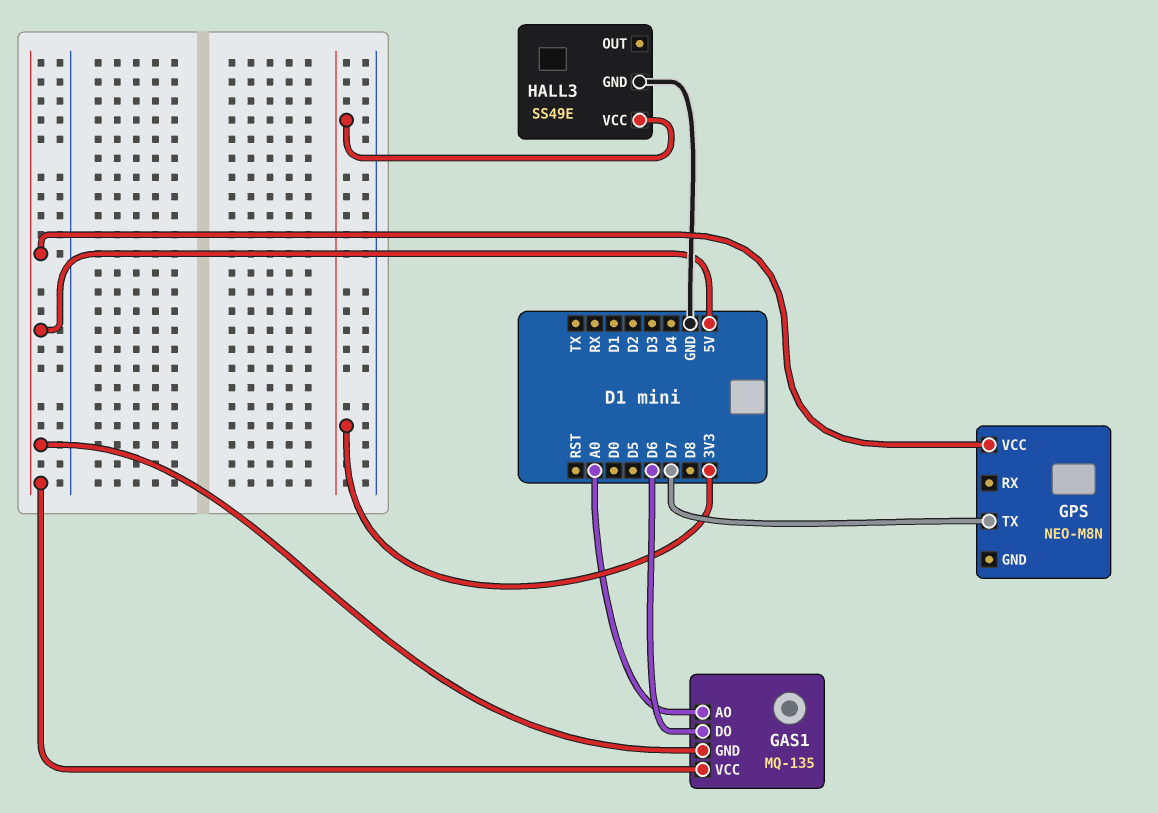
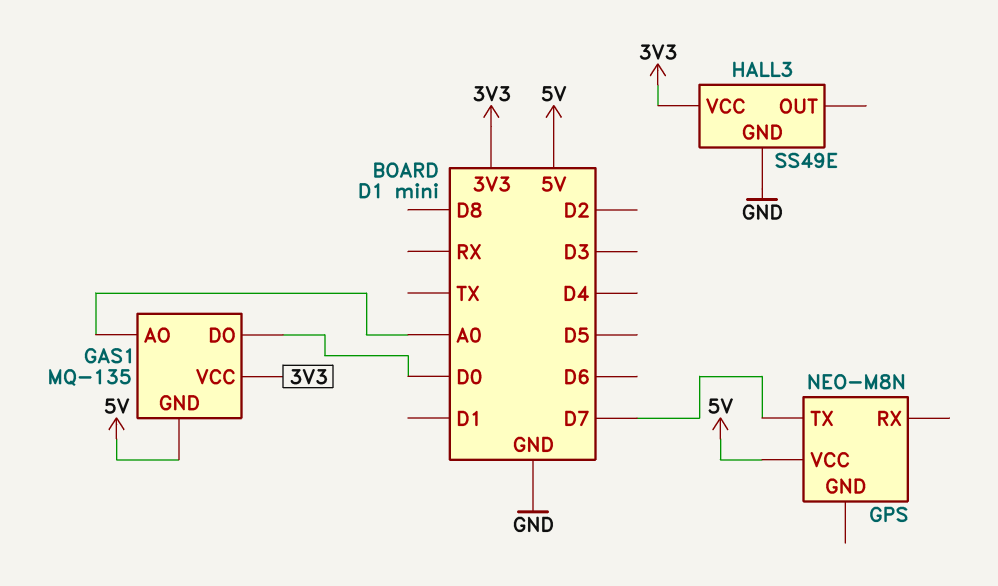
GAS1 pin DO: D6 -> D0
GAS1 pin VCC: 5V -> 3V3

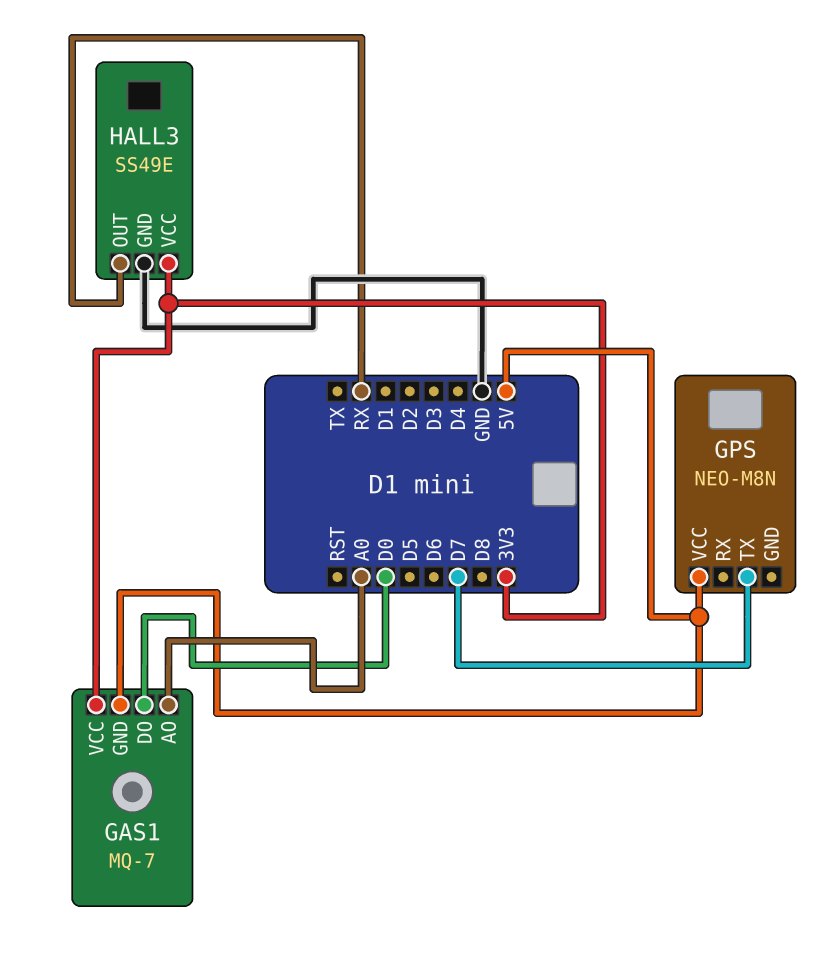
GAS1: MQ-135 -> MQ-7
HALL3 pin OUT: none -> RX

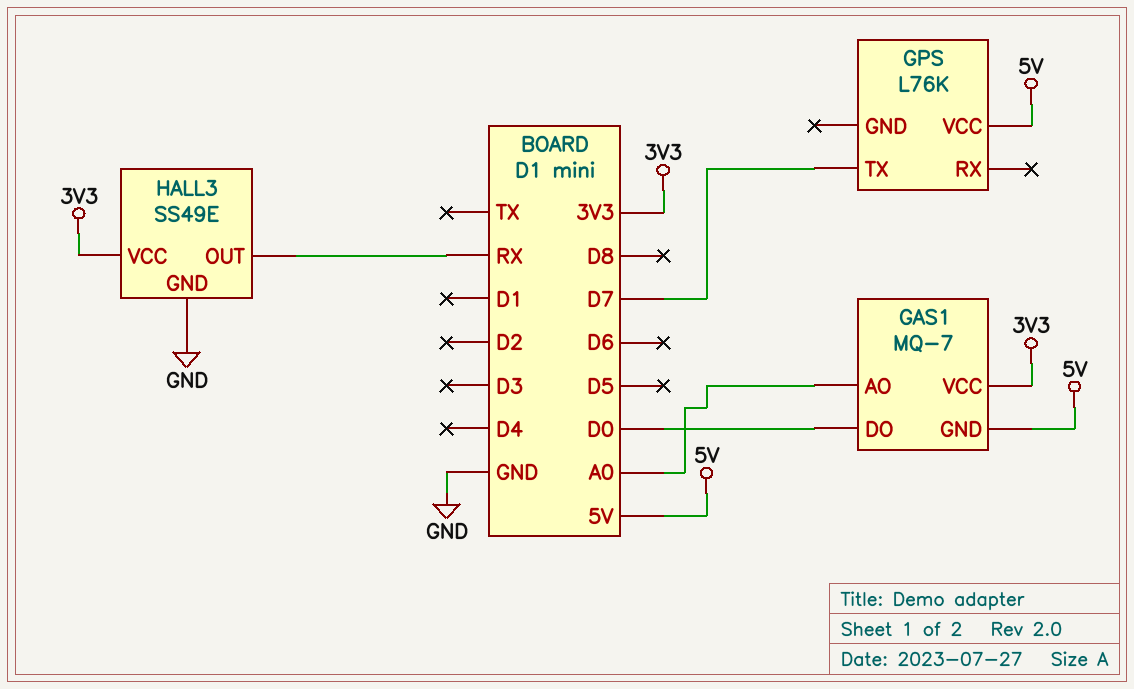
GPS: NEO-M8N -> L76K

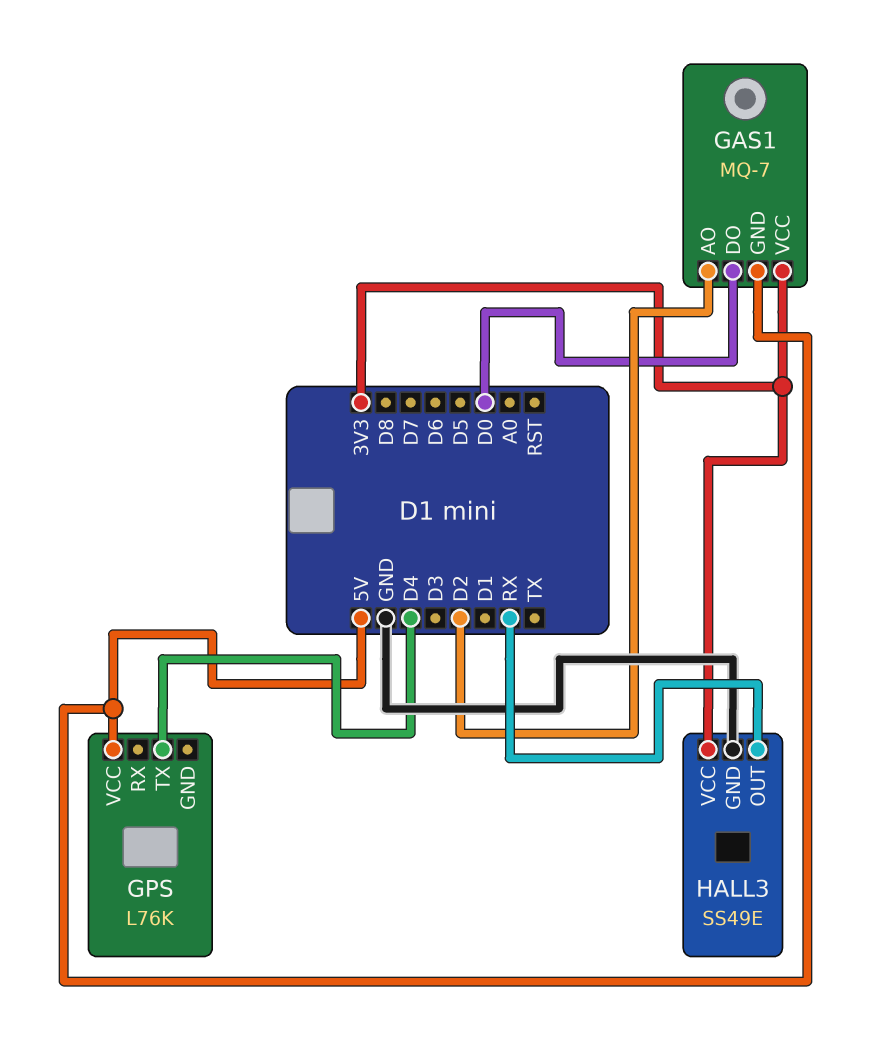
GAS1 pin AO: A0 -> D2
GPS pin TX: D7 -> D4

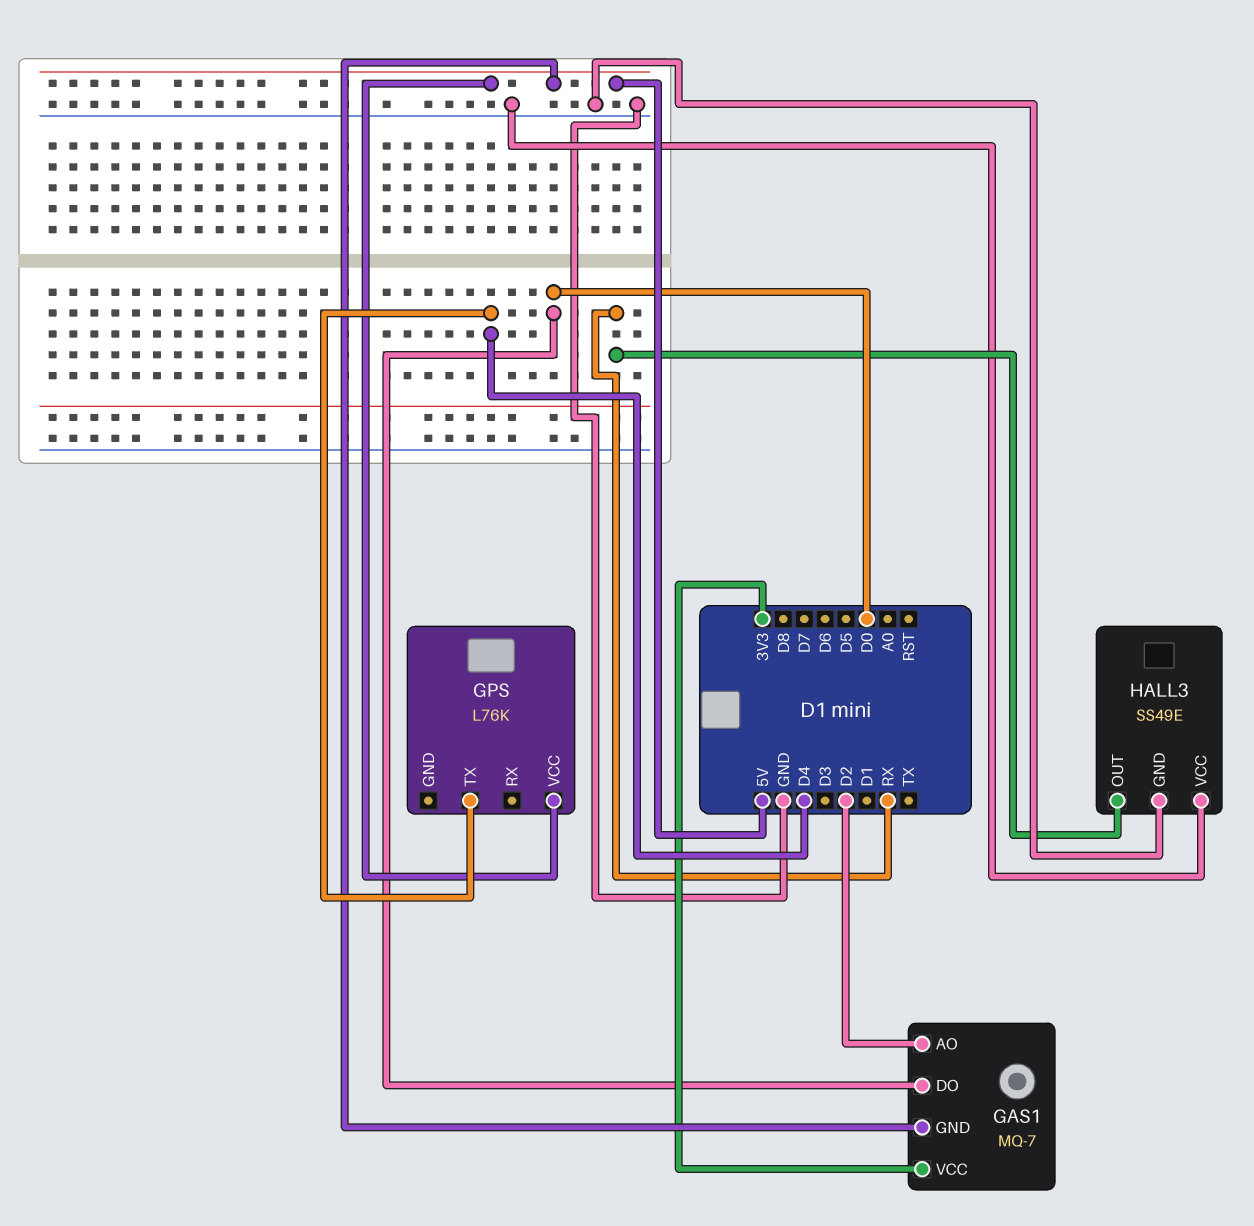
HALL3 pin VCC: 3V3 -> GND

